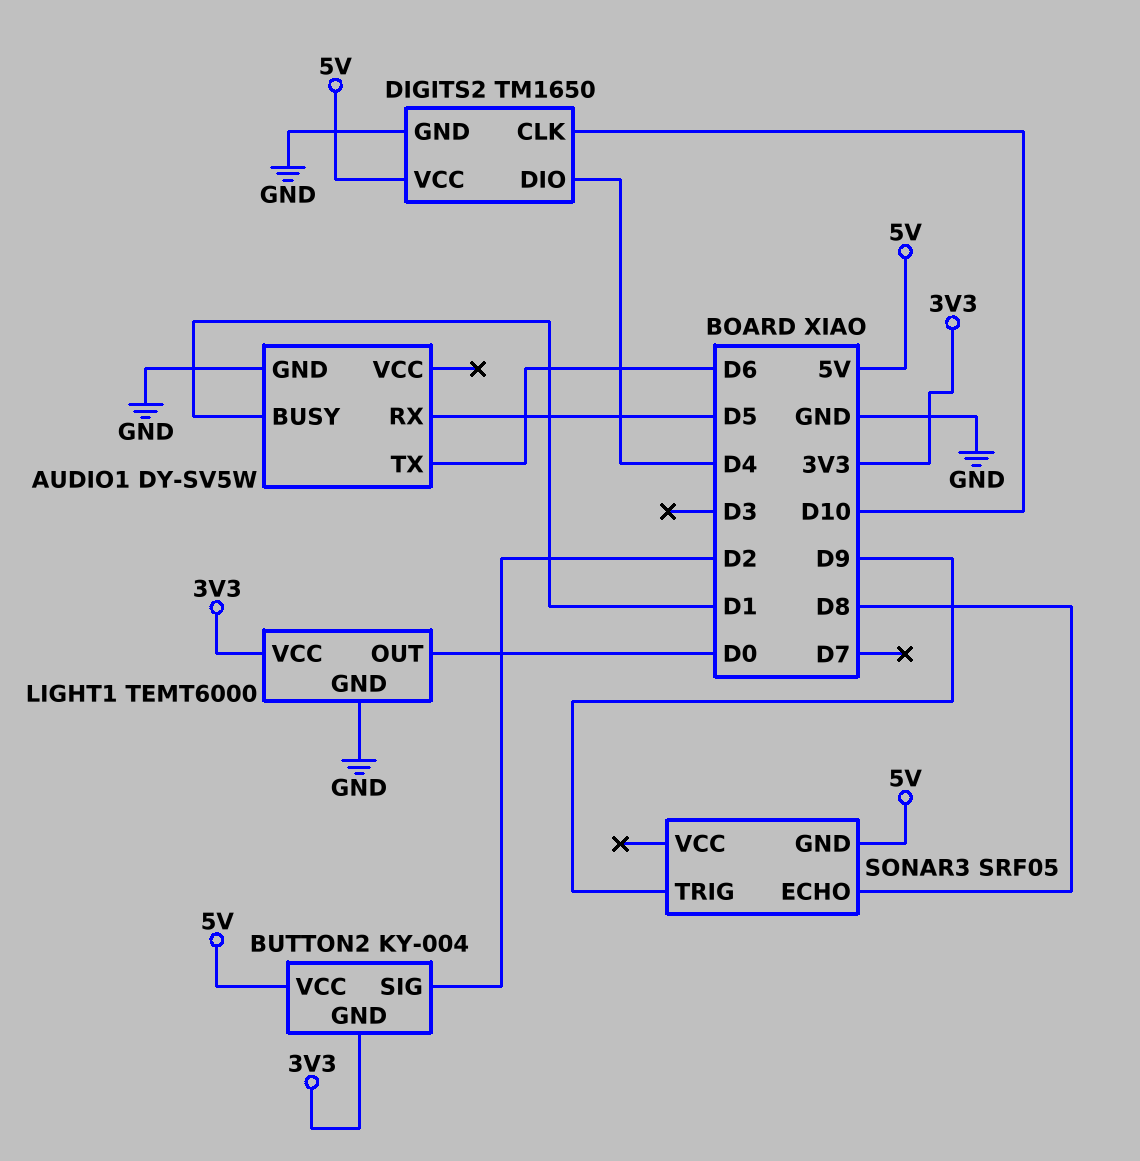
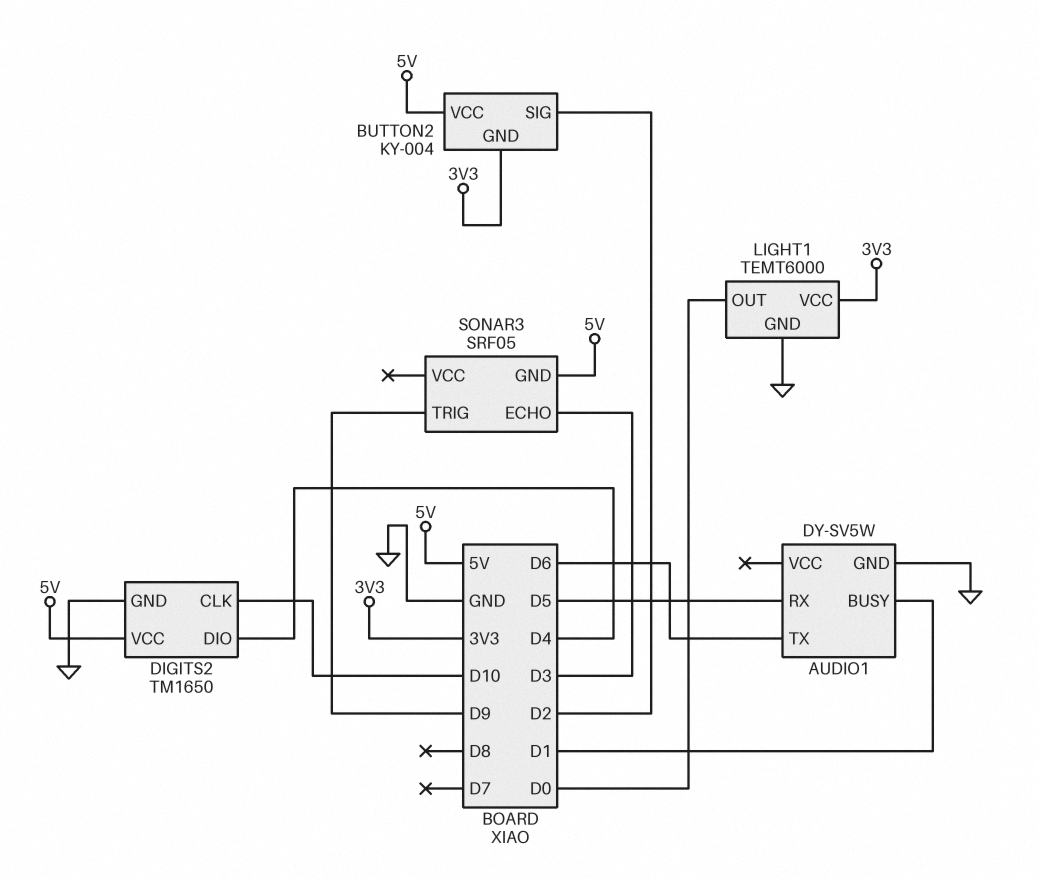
SONAR3 pin ECHO: D8 -> D3

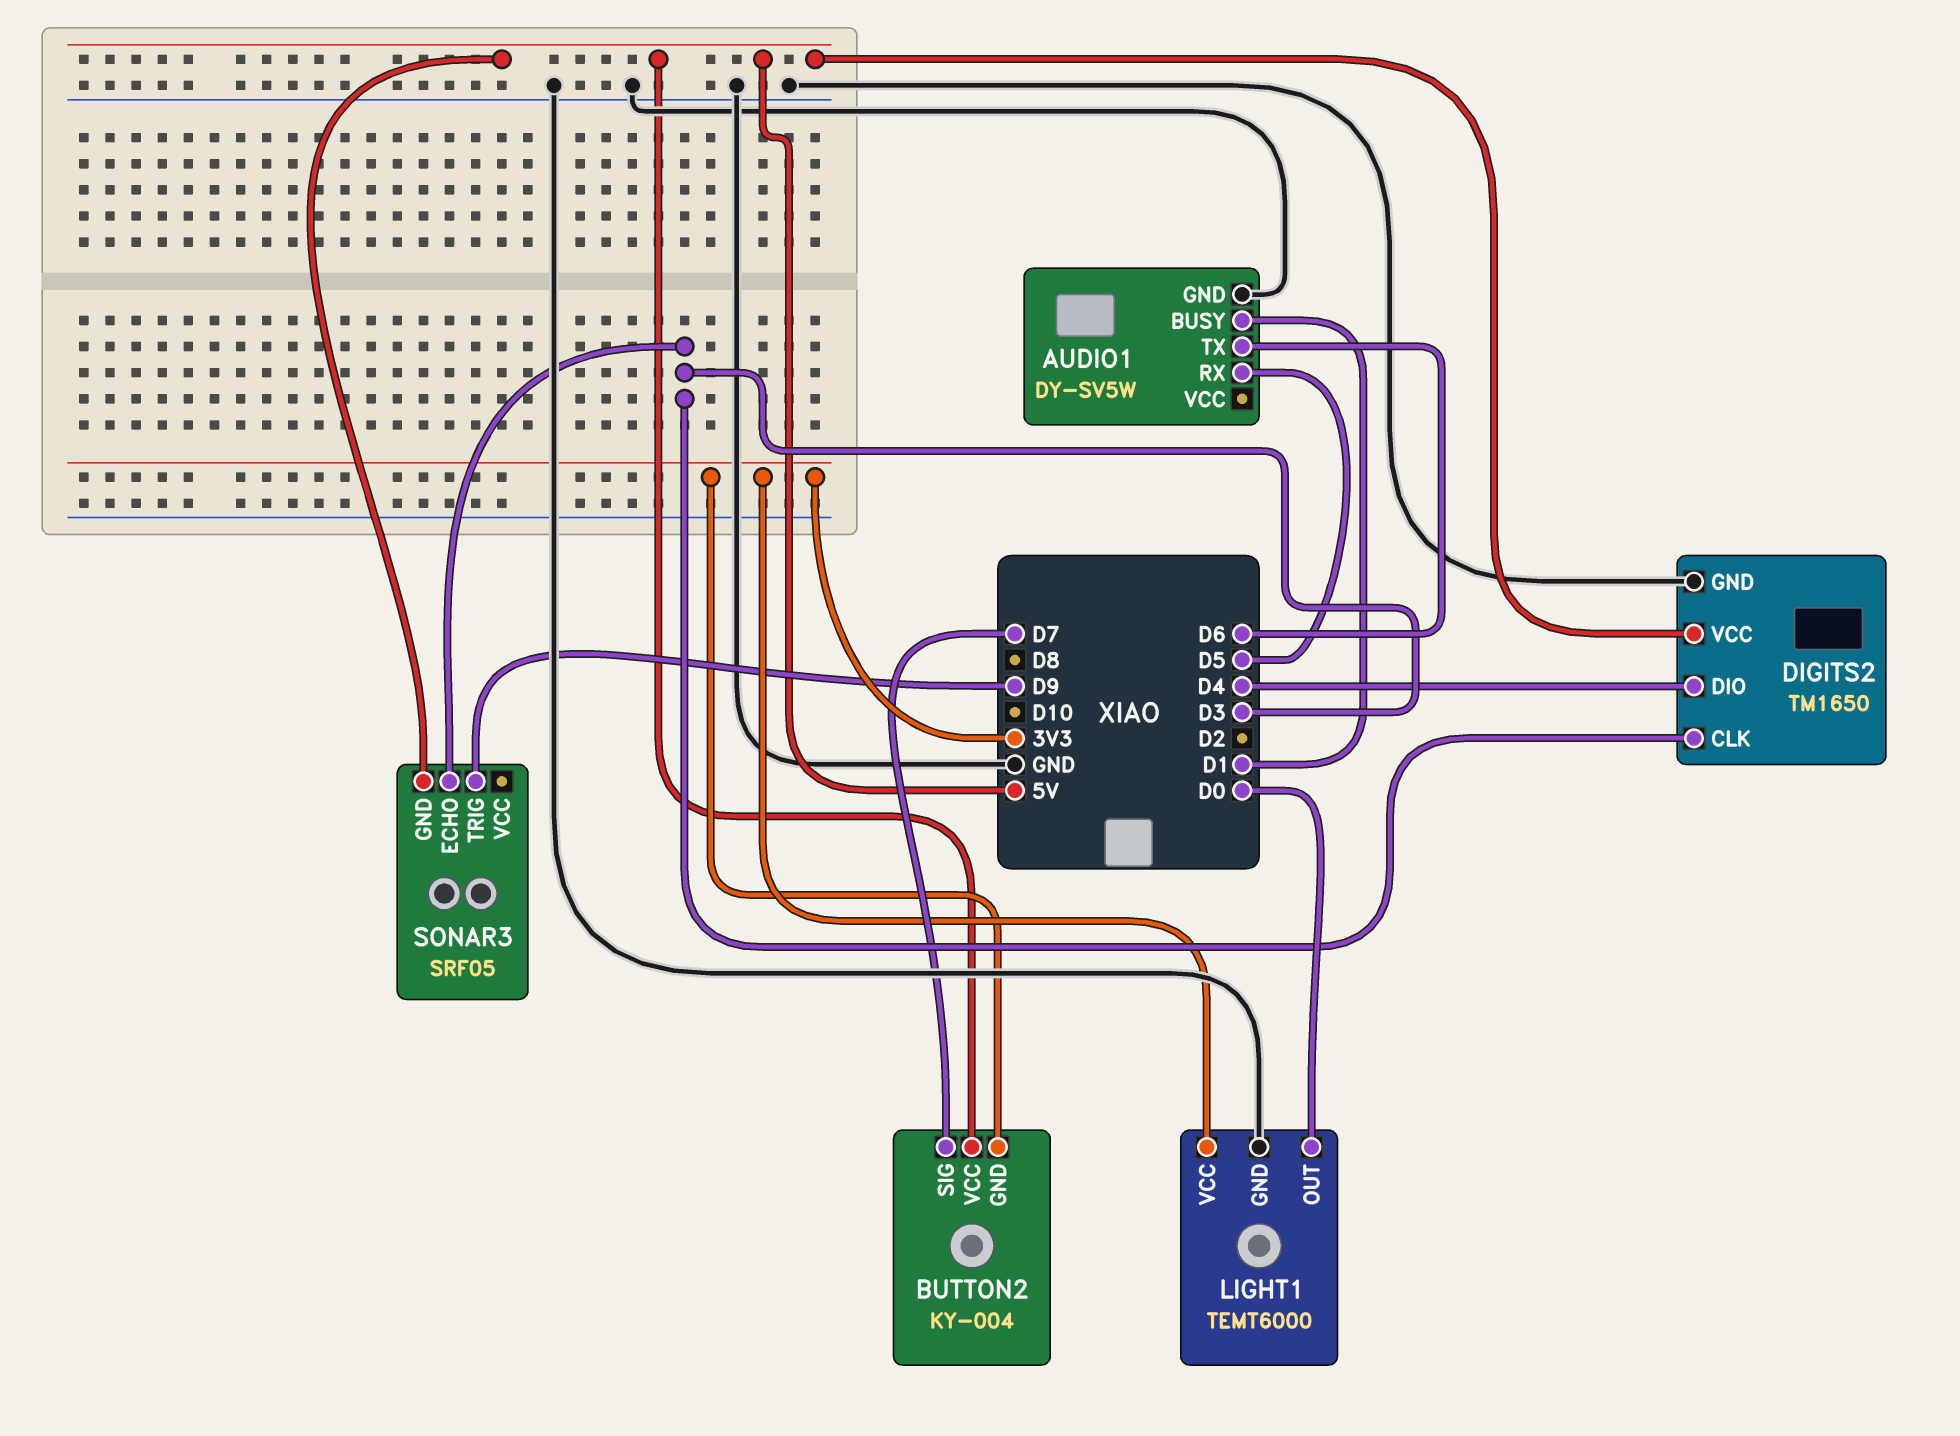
BUTTON2 pin SIG: D2 -> D7
DIGITS2 pin CLK: D10 -> D3

